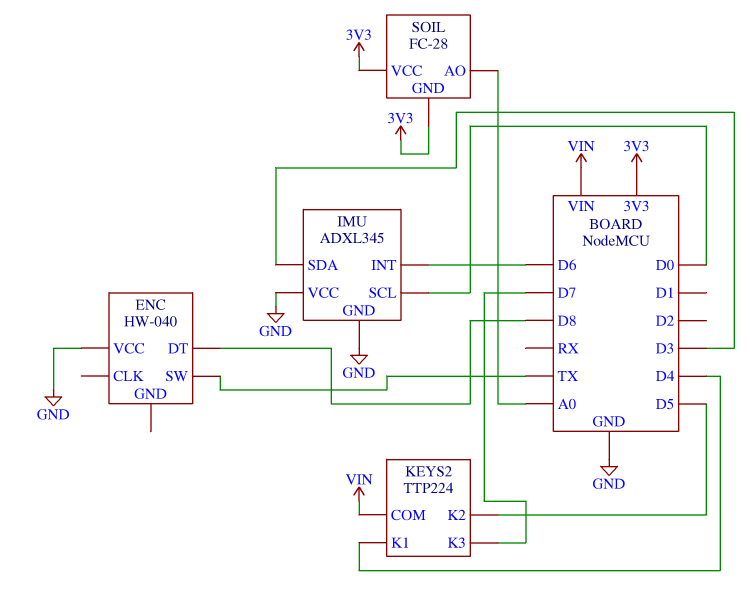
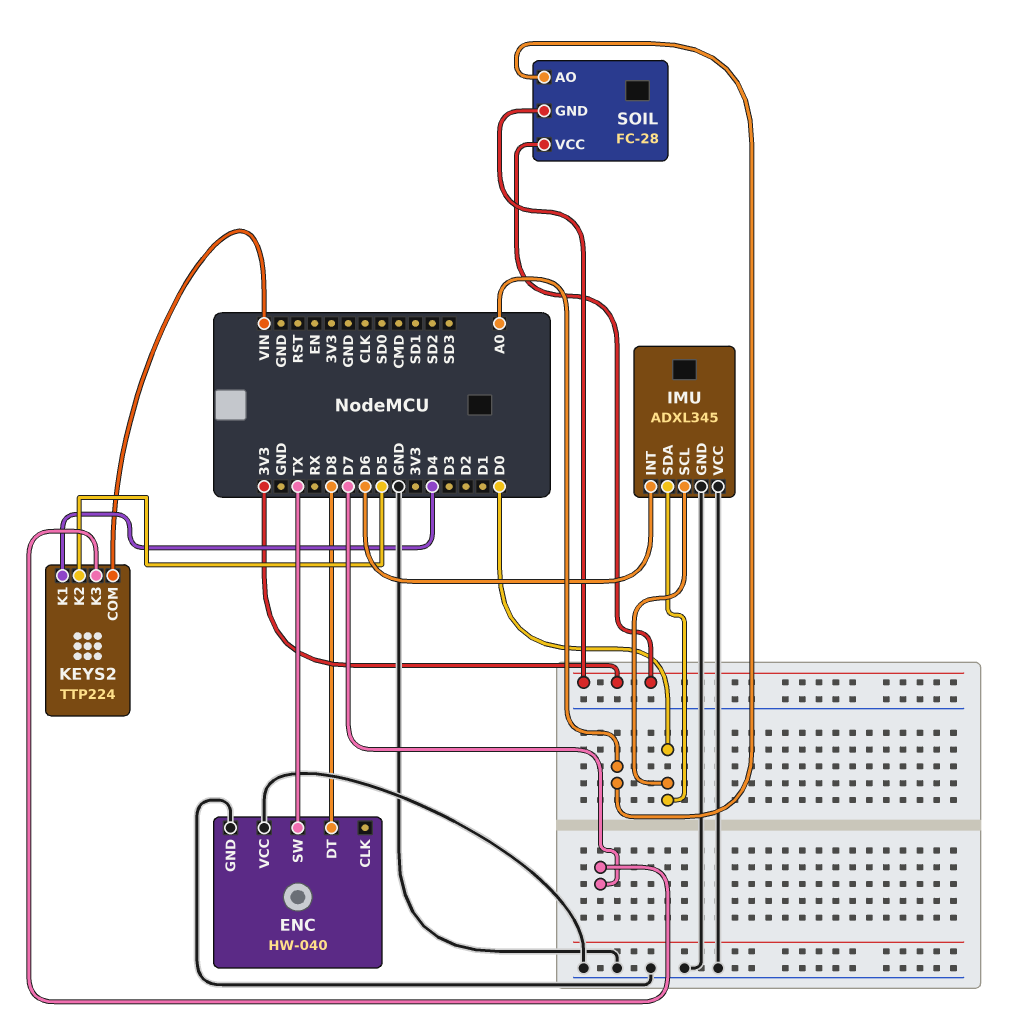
ENC pin GND: none -> GND
IMU pin SDA: D3 -> D0

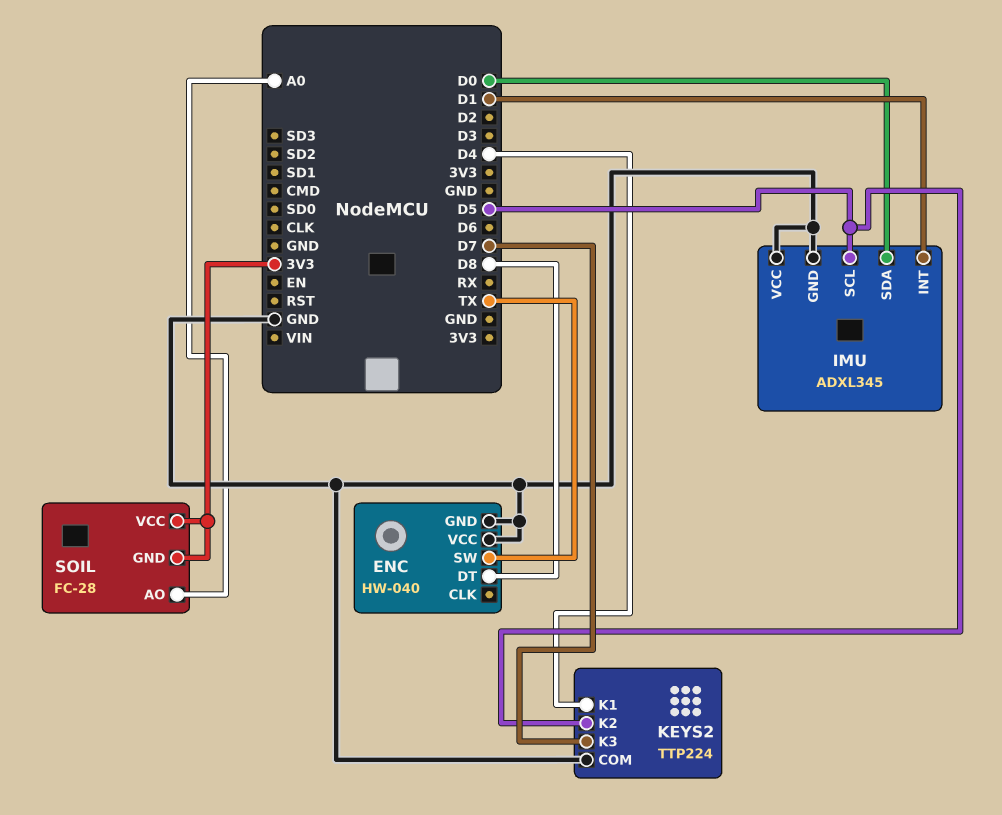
IMU pin INT: D6 -> D1
IMU pin SCL: D0 -> D5
KEYS2 pin COM: VIN -> GND

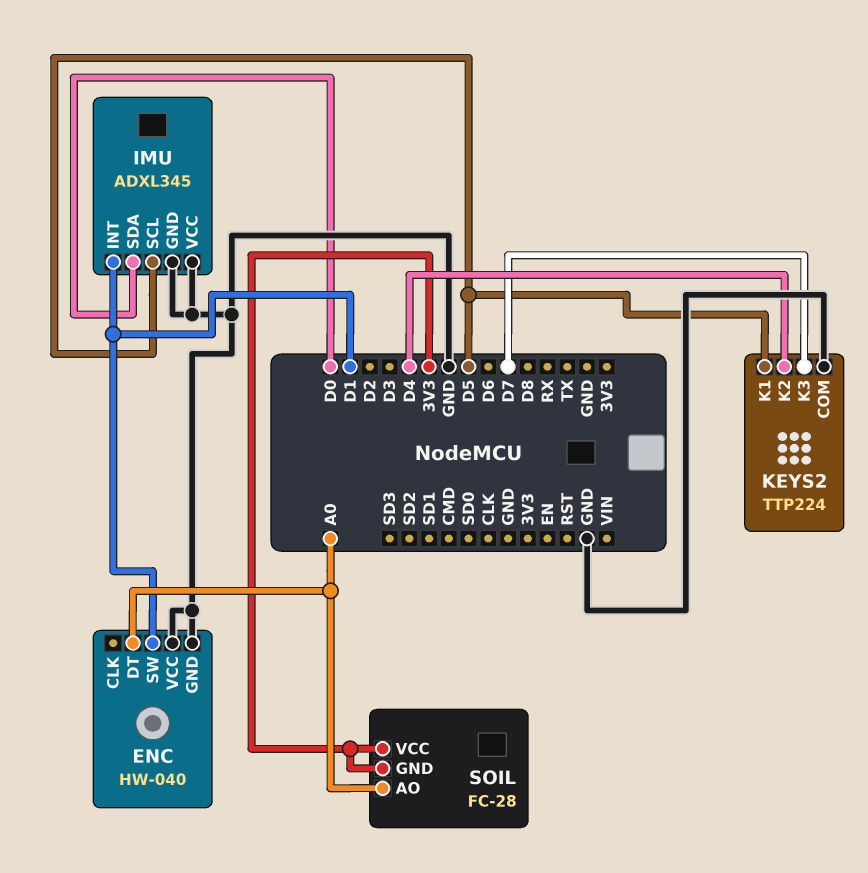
ENC pin DT: D8 -> A0
ENC pin SW: TX -> D1
KEYS2 pin K1: D4 -> D5
KEYS2 pin K2: D5 -> D4

